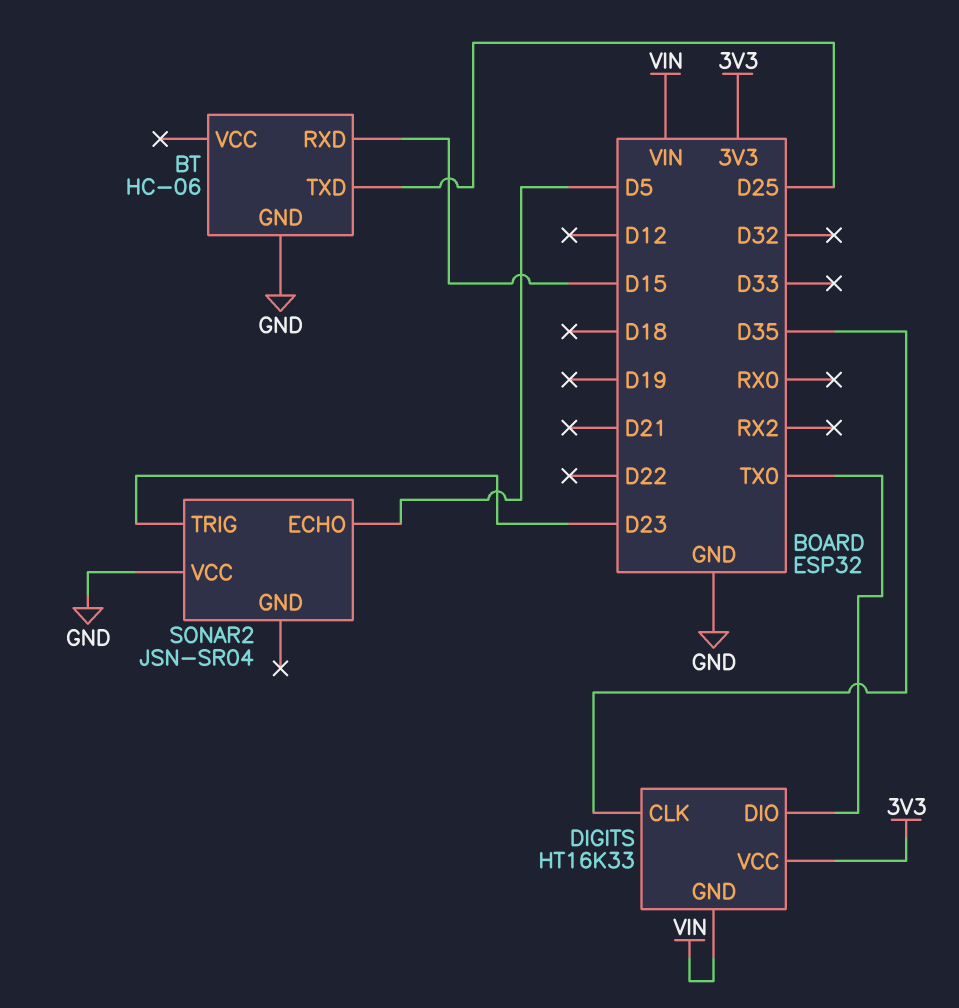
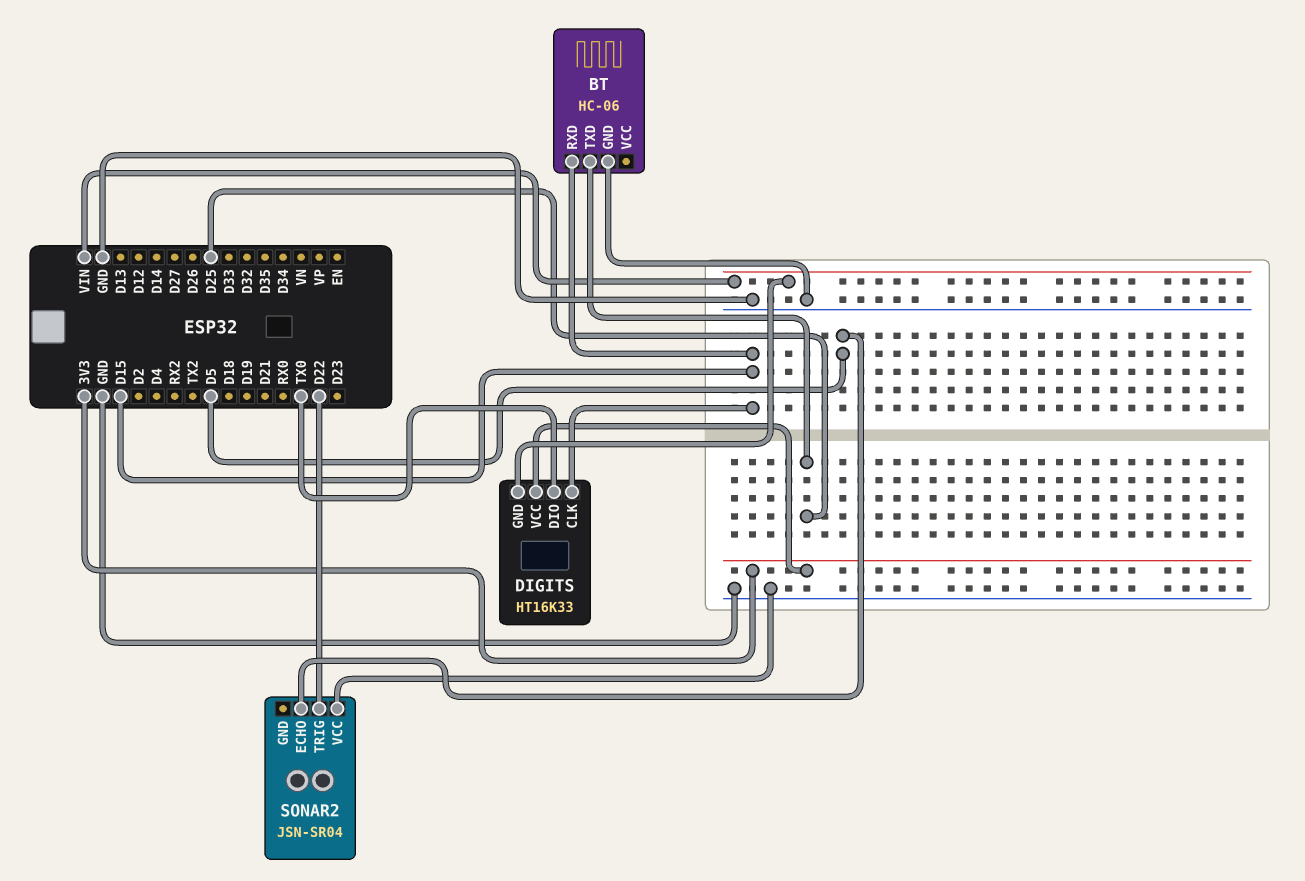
DIGITS pin CLK: D35 -> D15
SONAR2 pin TRIG: D23 -> D22

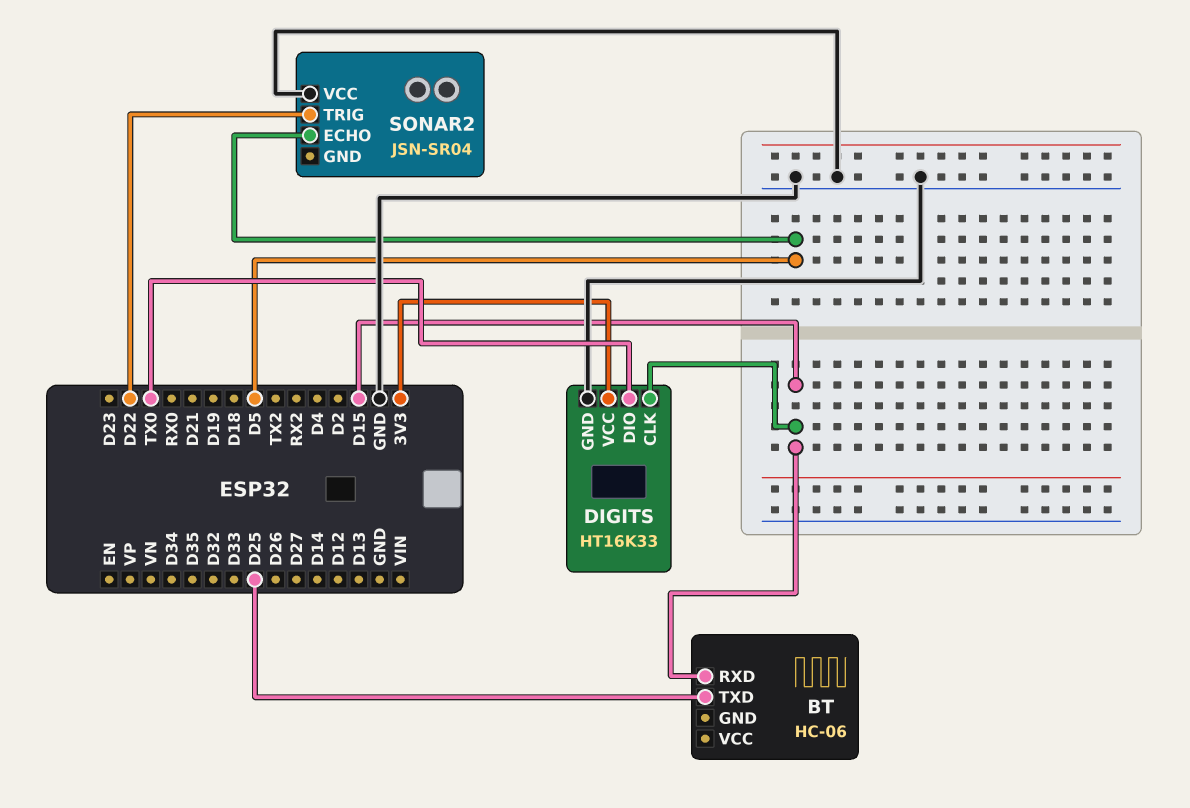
BT pin GND: GND -> none
DIGITS pin GND: VIN -> GND

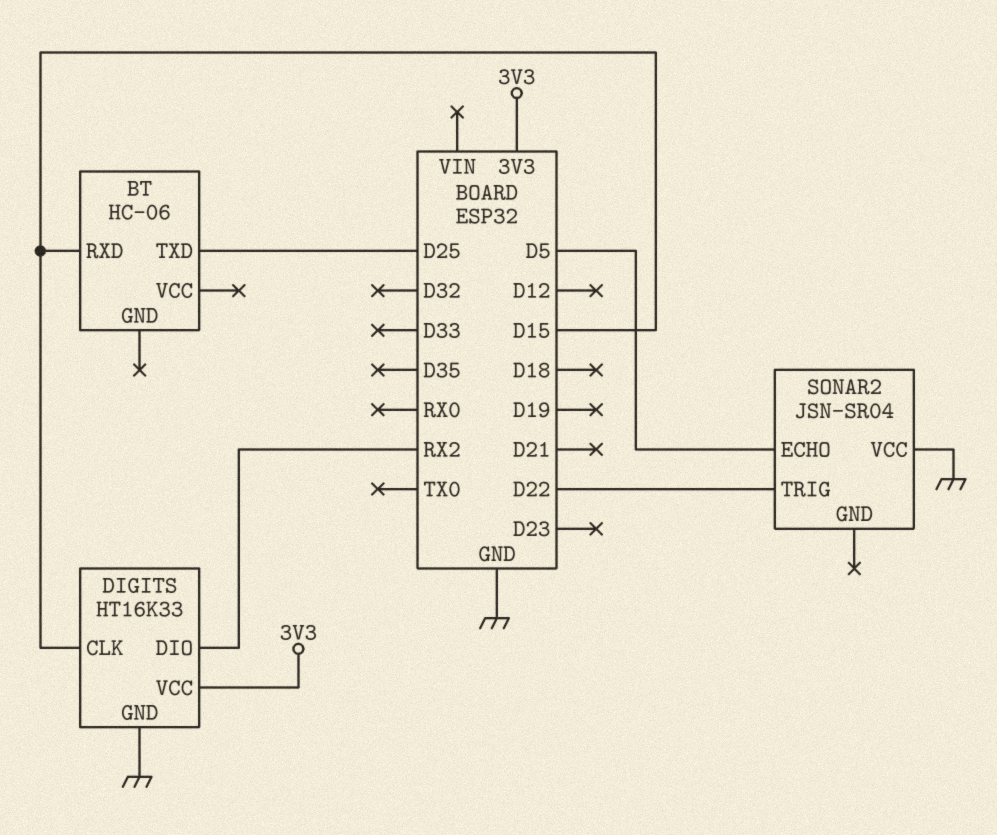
DIGITS pin DIO: TX0 -> RX2

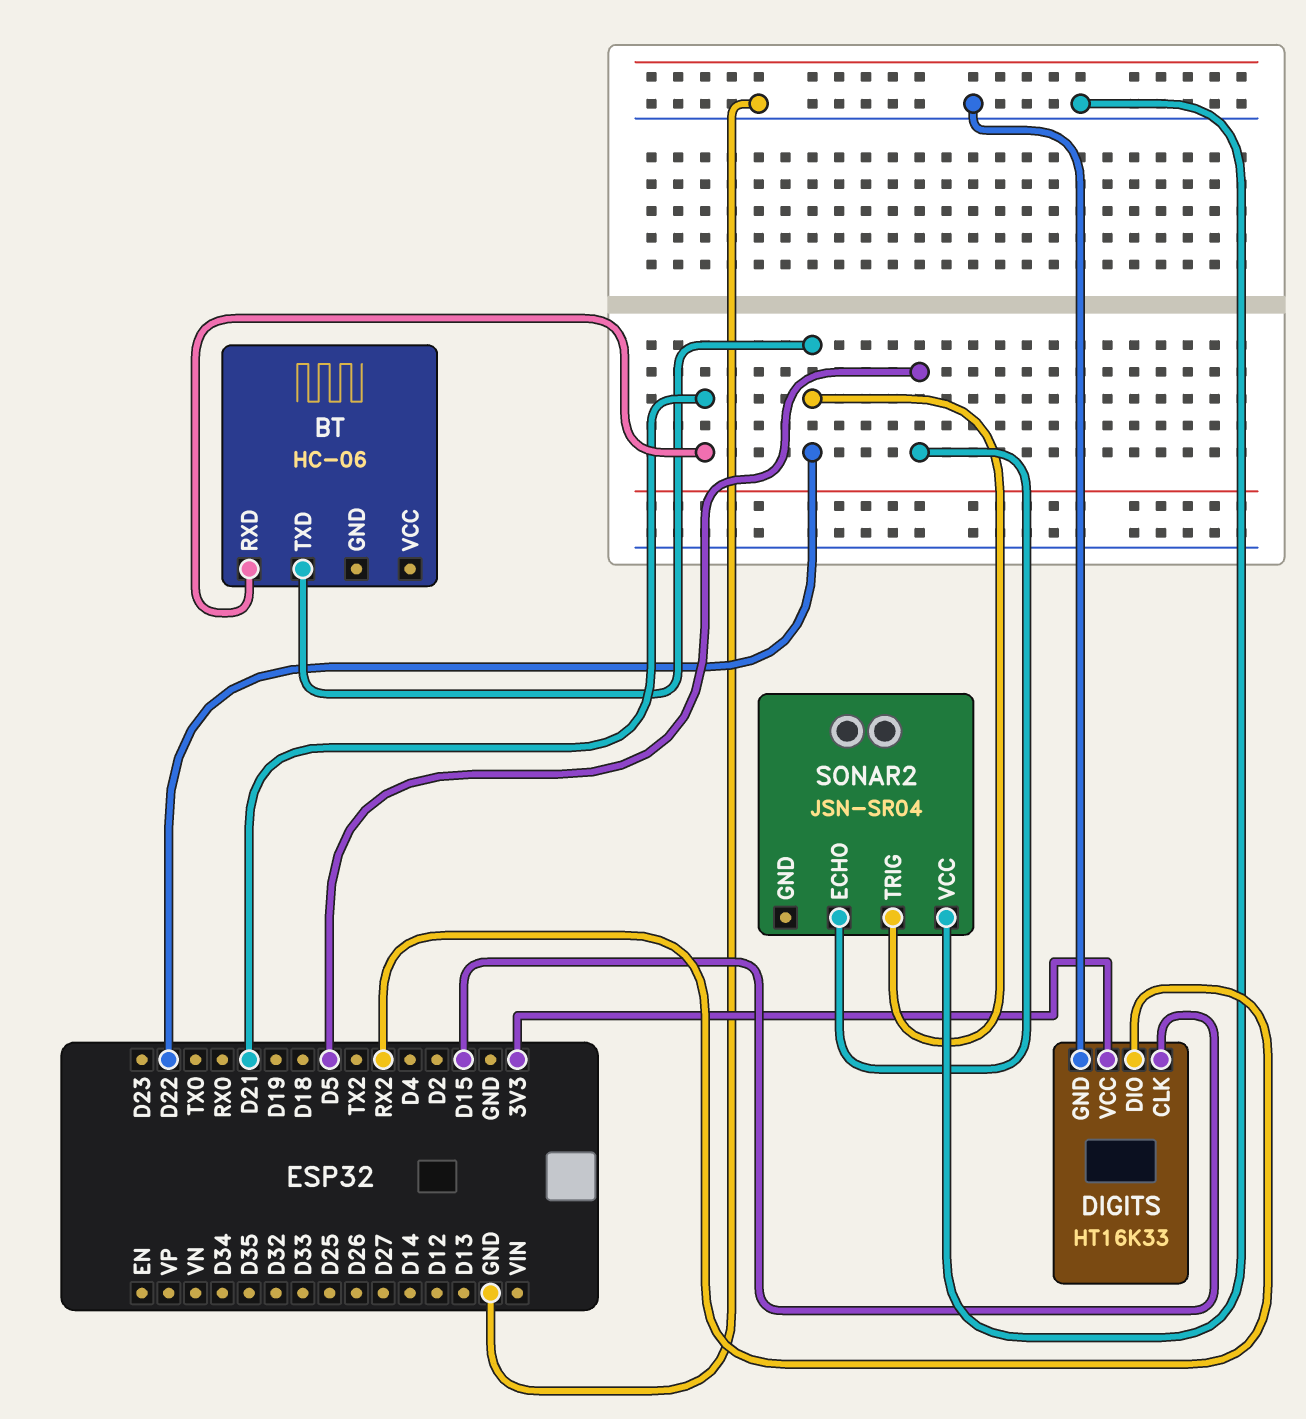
BT pin RXD: D15 -> D21
BT pin TXD: D25 -> D22

